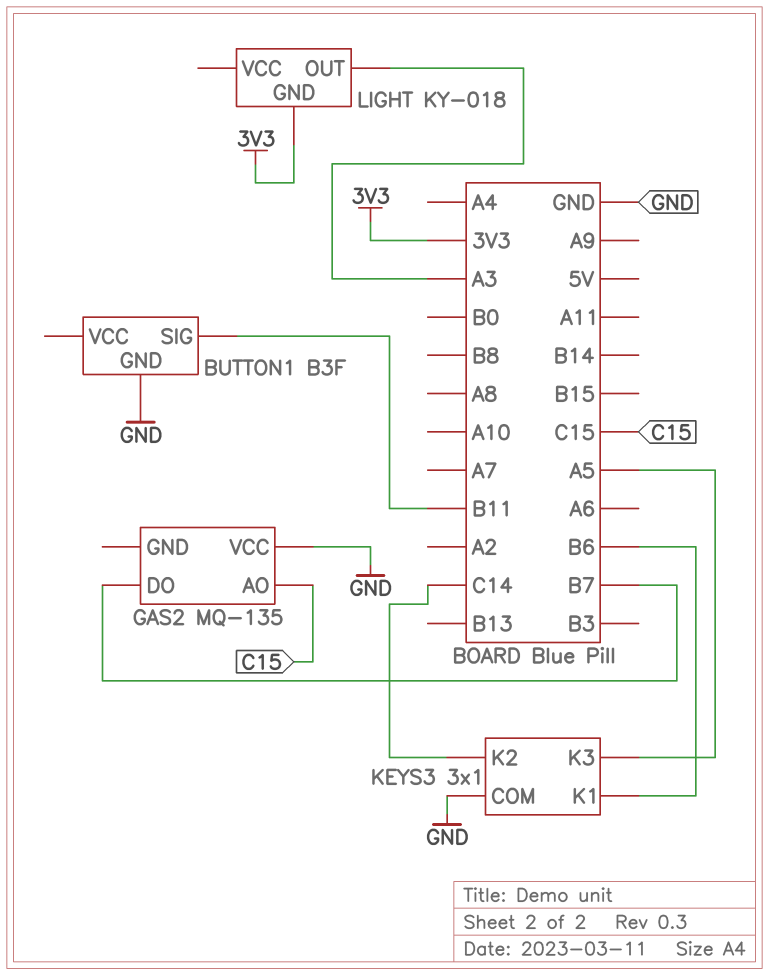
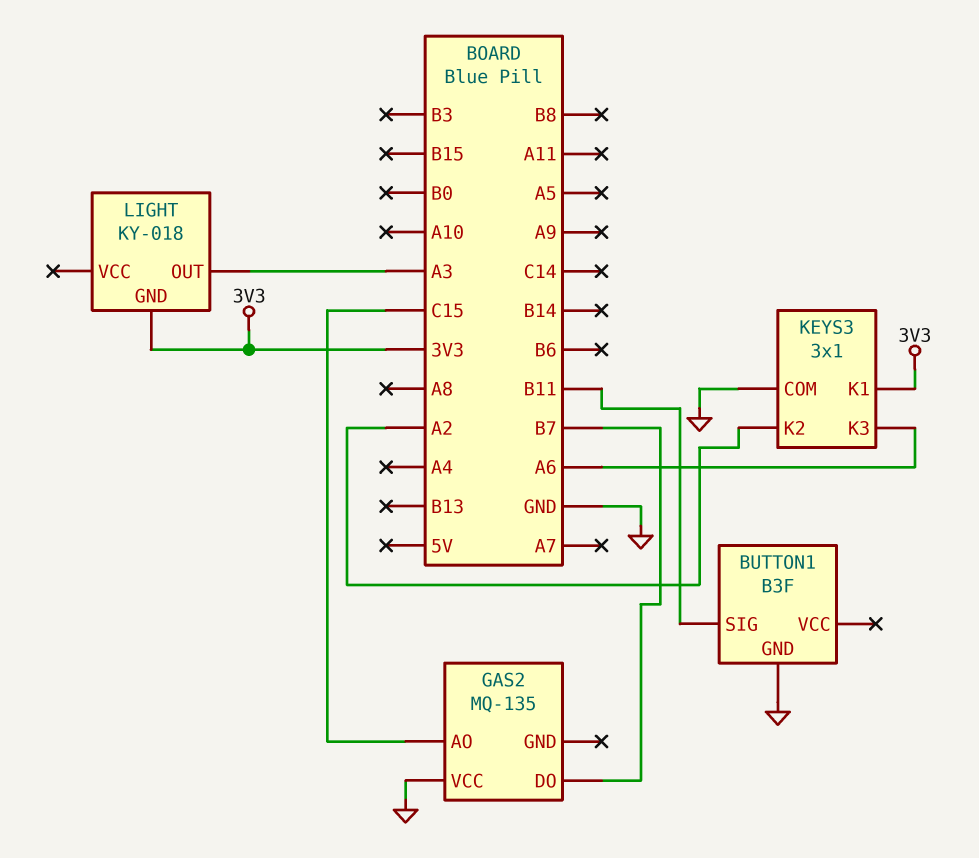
KEYS3 pin K1: B6 -> 3V3
KEYS3 pin K2: C14 -> A2
KEYS3 pin K3: A5 -> A6

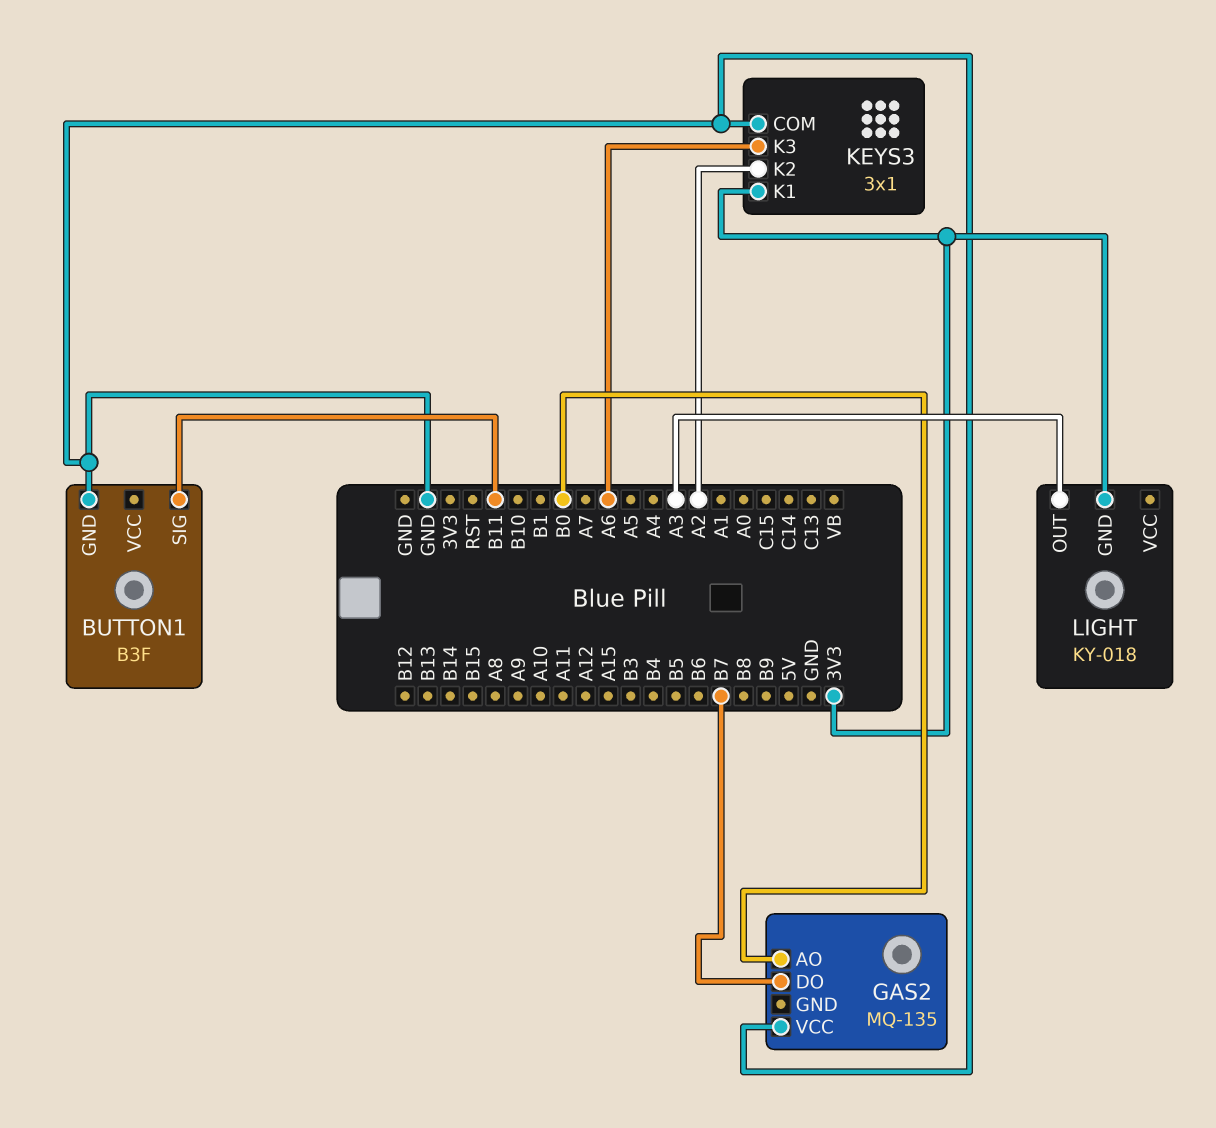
GAS2 pin AO: C15 -> B0

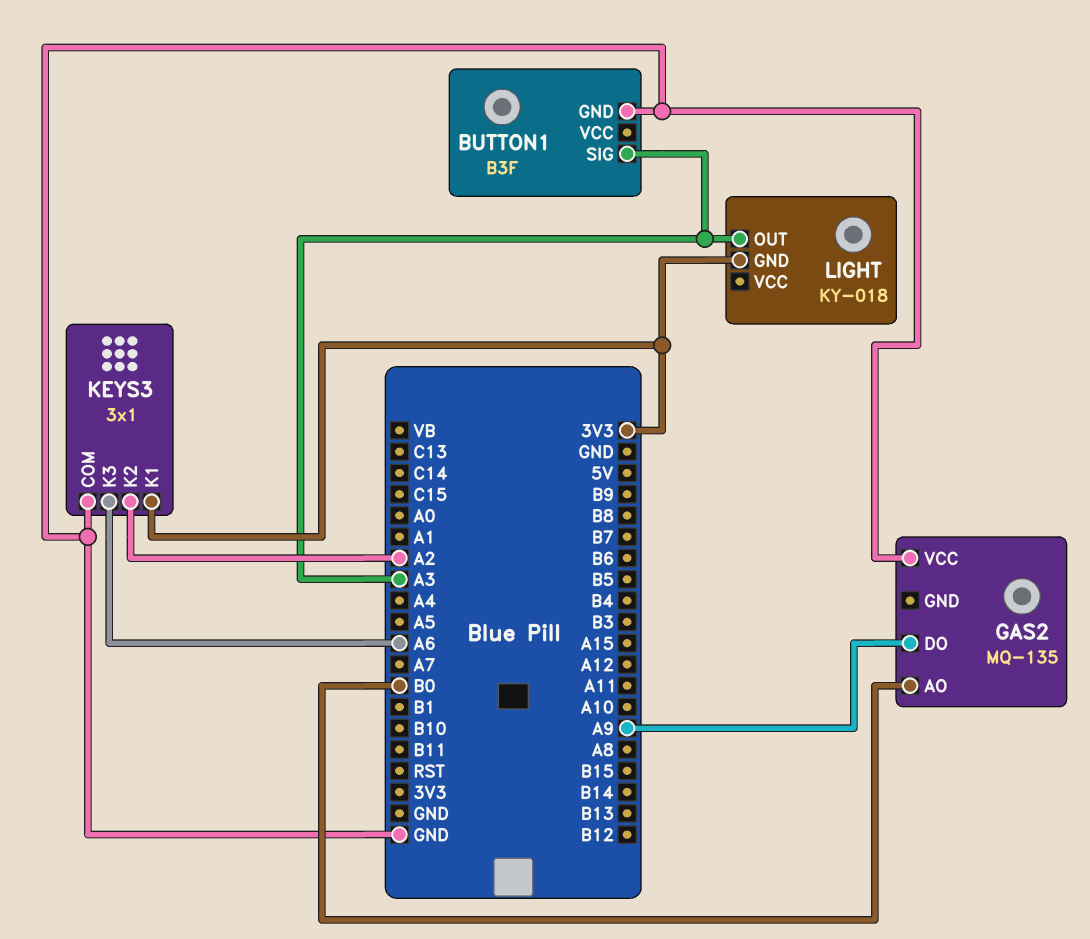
BUTTON1 pin SIG: B11 -> A3
GAS2 pin DO: B7 -> A9

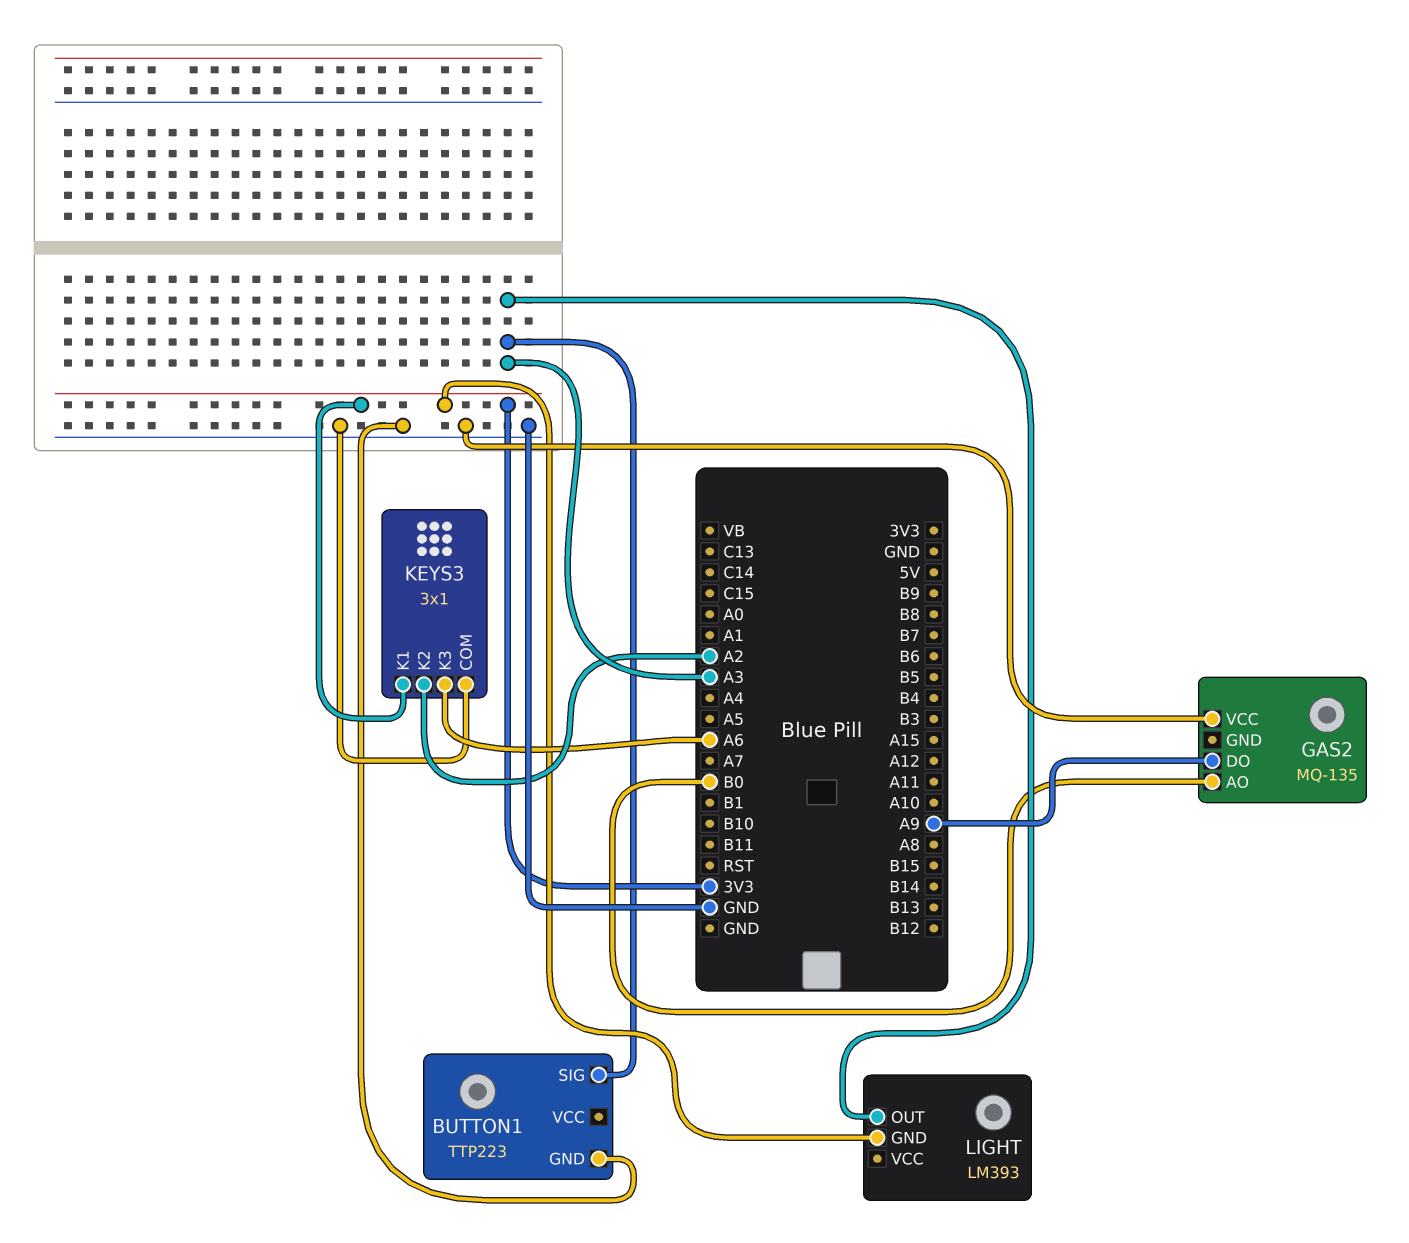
BUTTON1: B3F -> TTP223
LIGHT: KY-018 -> LM393

